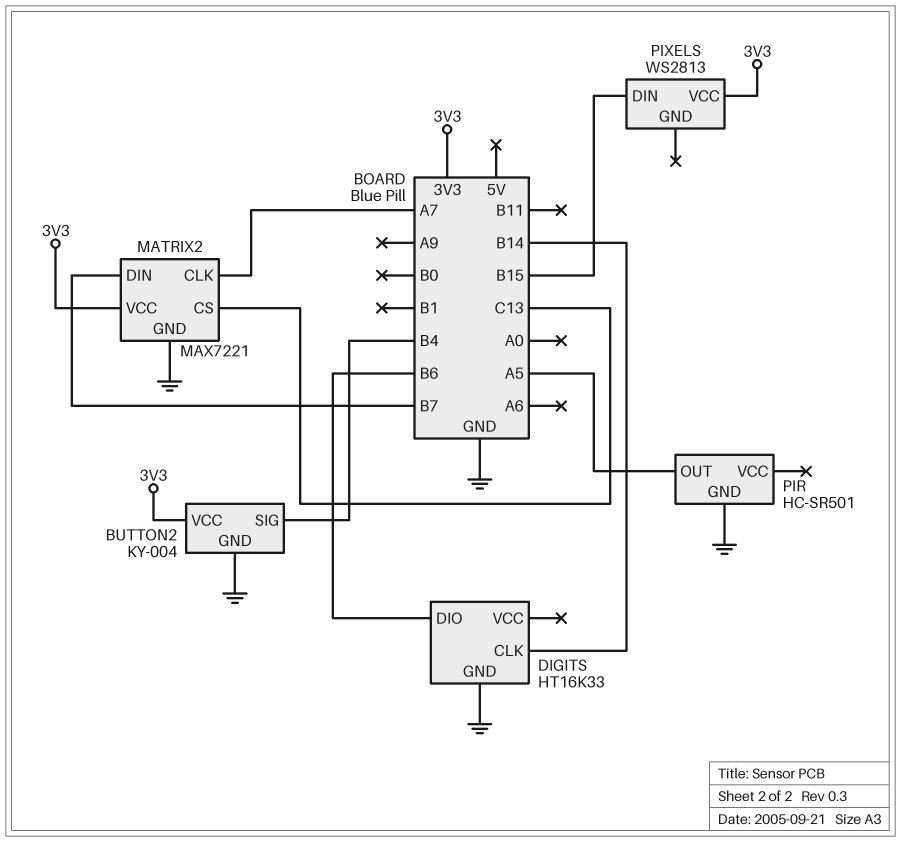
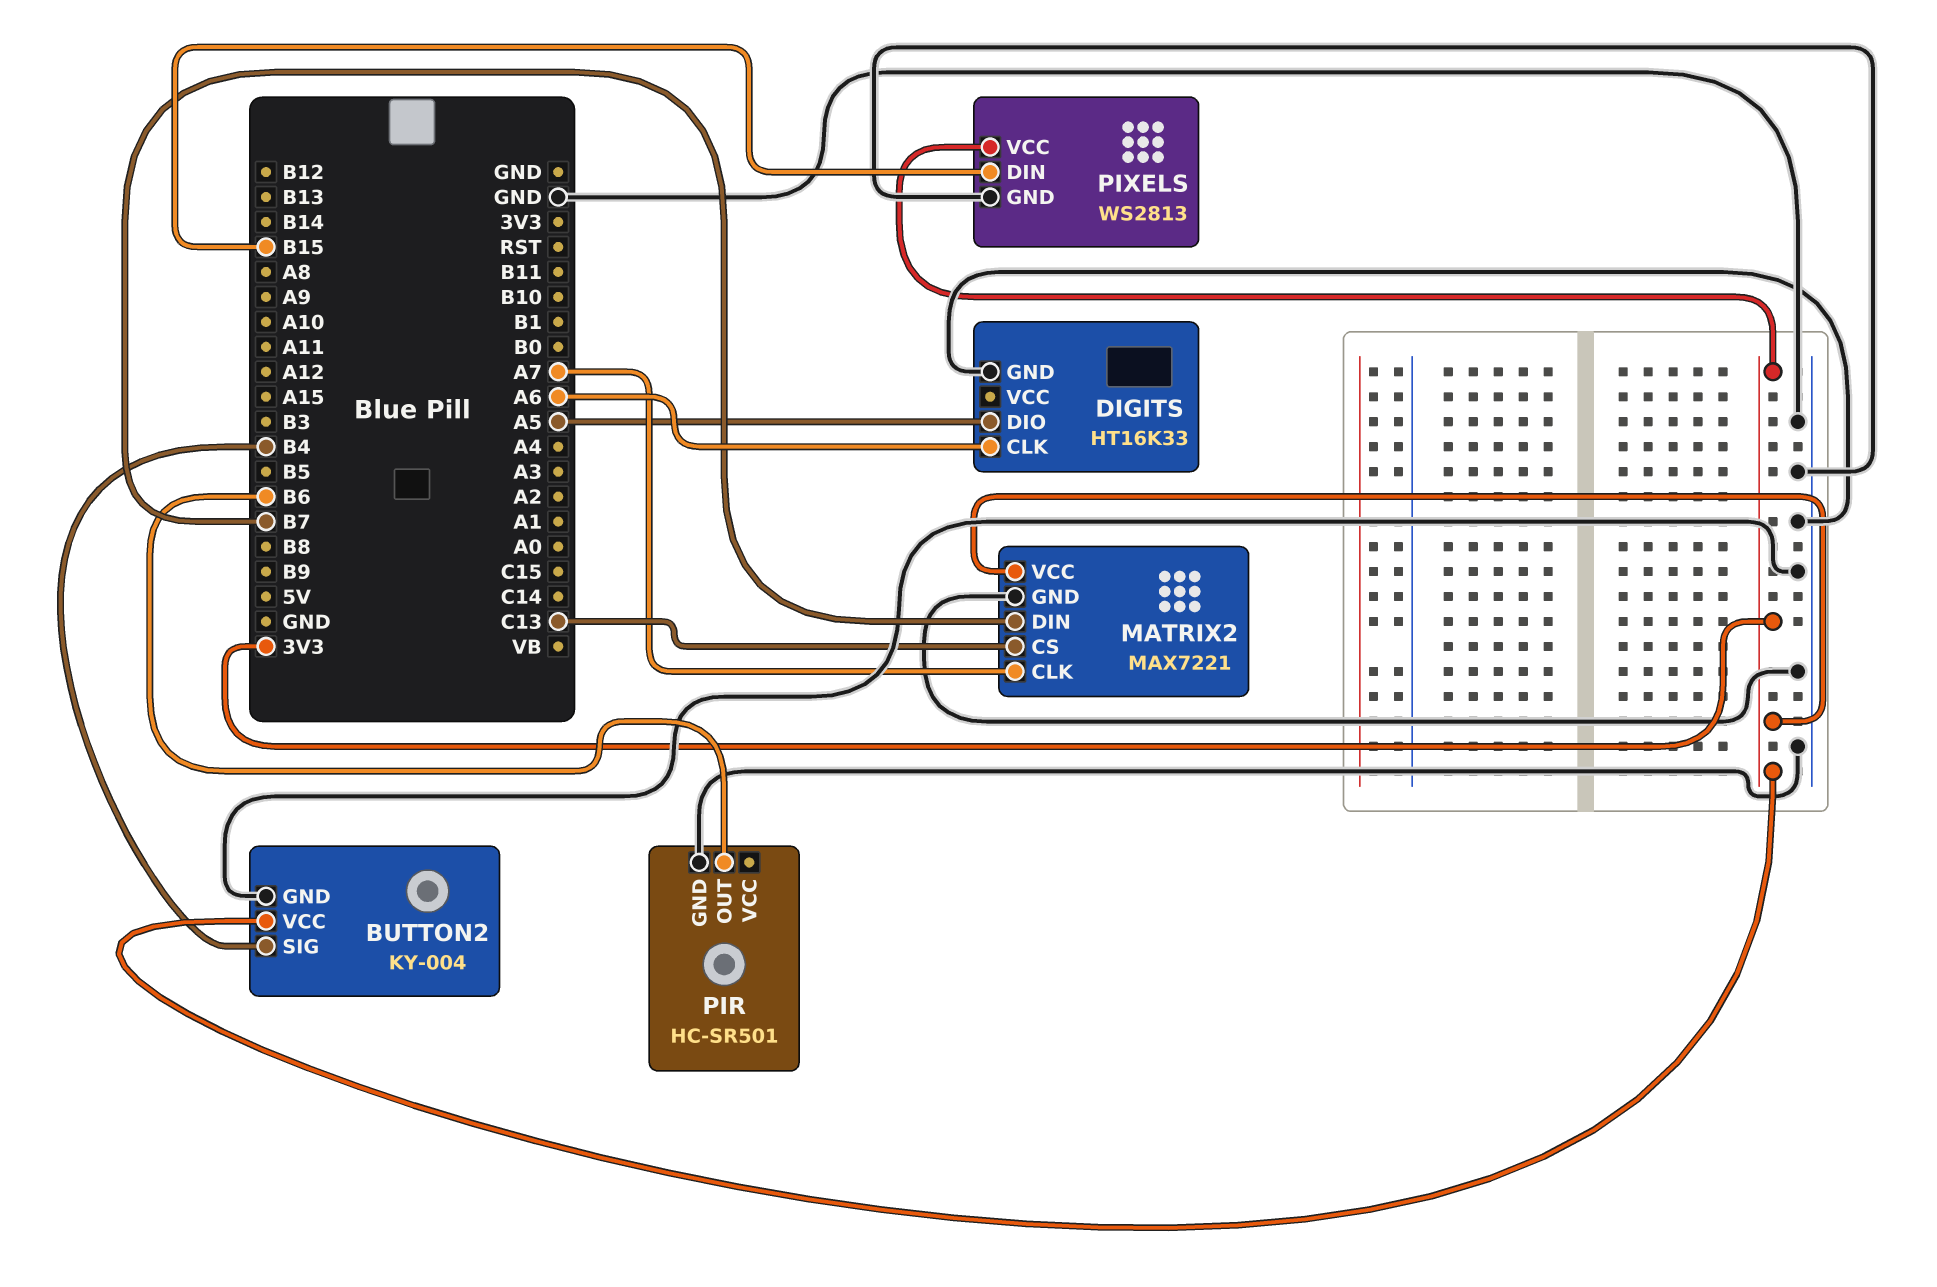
DIGITS pin CLK: B14 -> A6
DIGITS pin DIO: B6 -> A5
PIR pin OUT: A5 -> B6
PIXELS pin GND: none -> GND

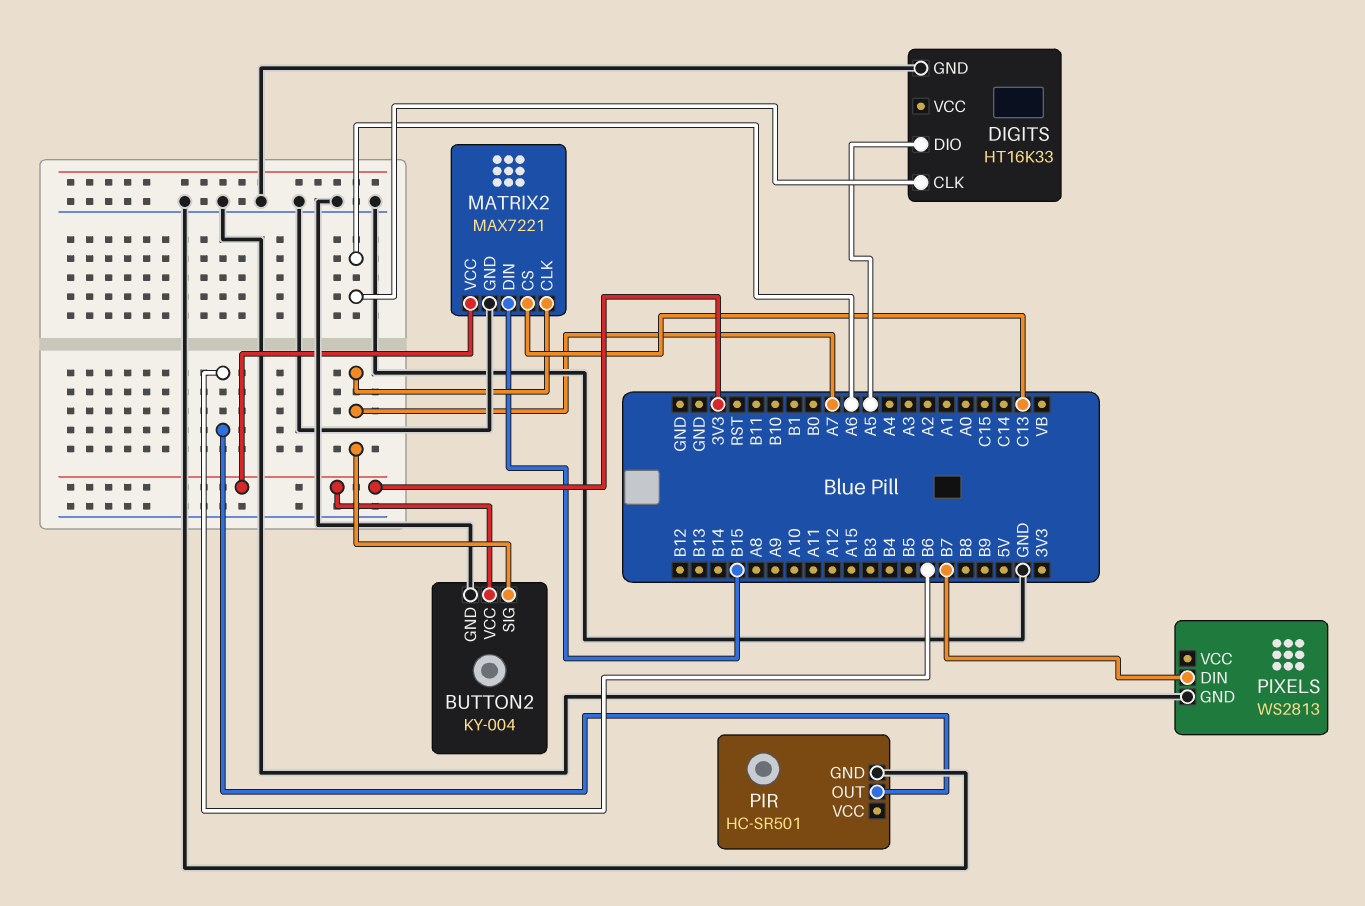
BUTTON2 pin SIG: B4 -> A7
MATRIX2 pin DIN: B7 -> B15
PIXELS pin DIN: B15 -> B7
PIXELS pin VCC: 3V3 -> none

